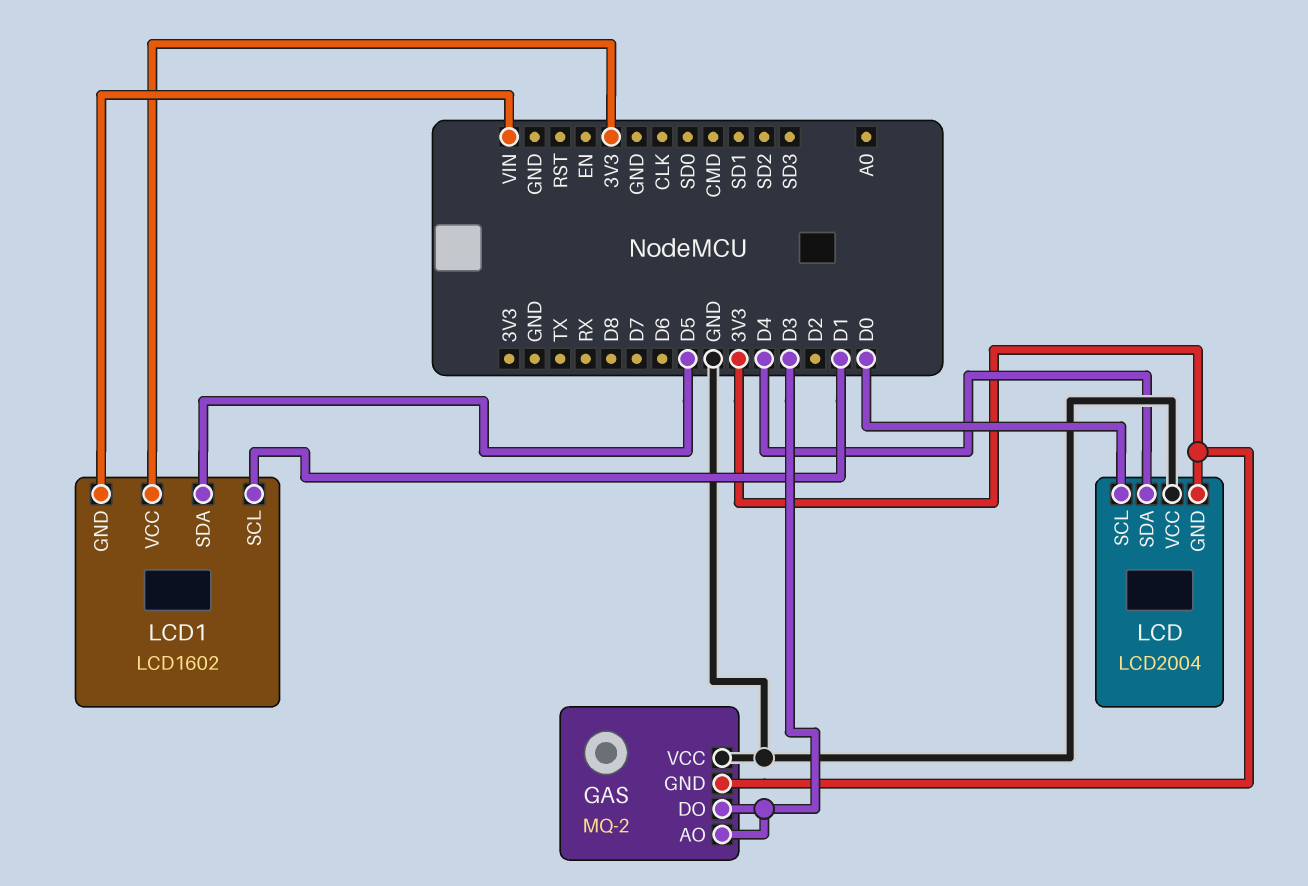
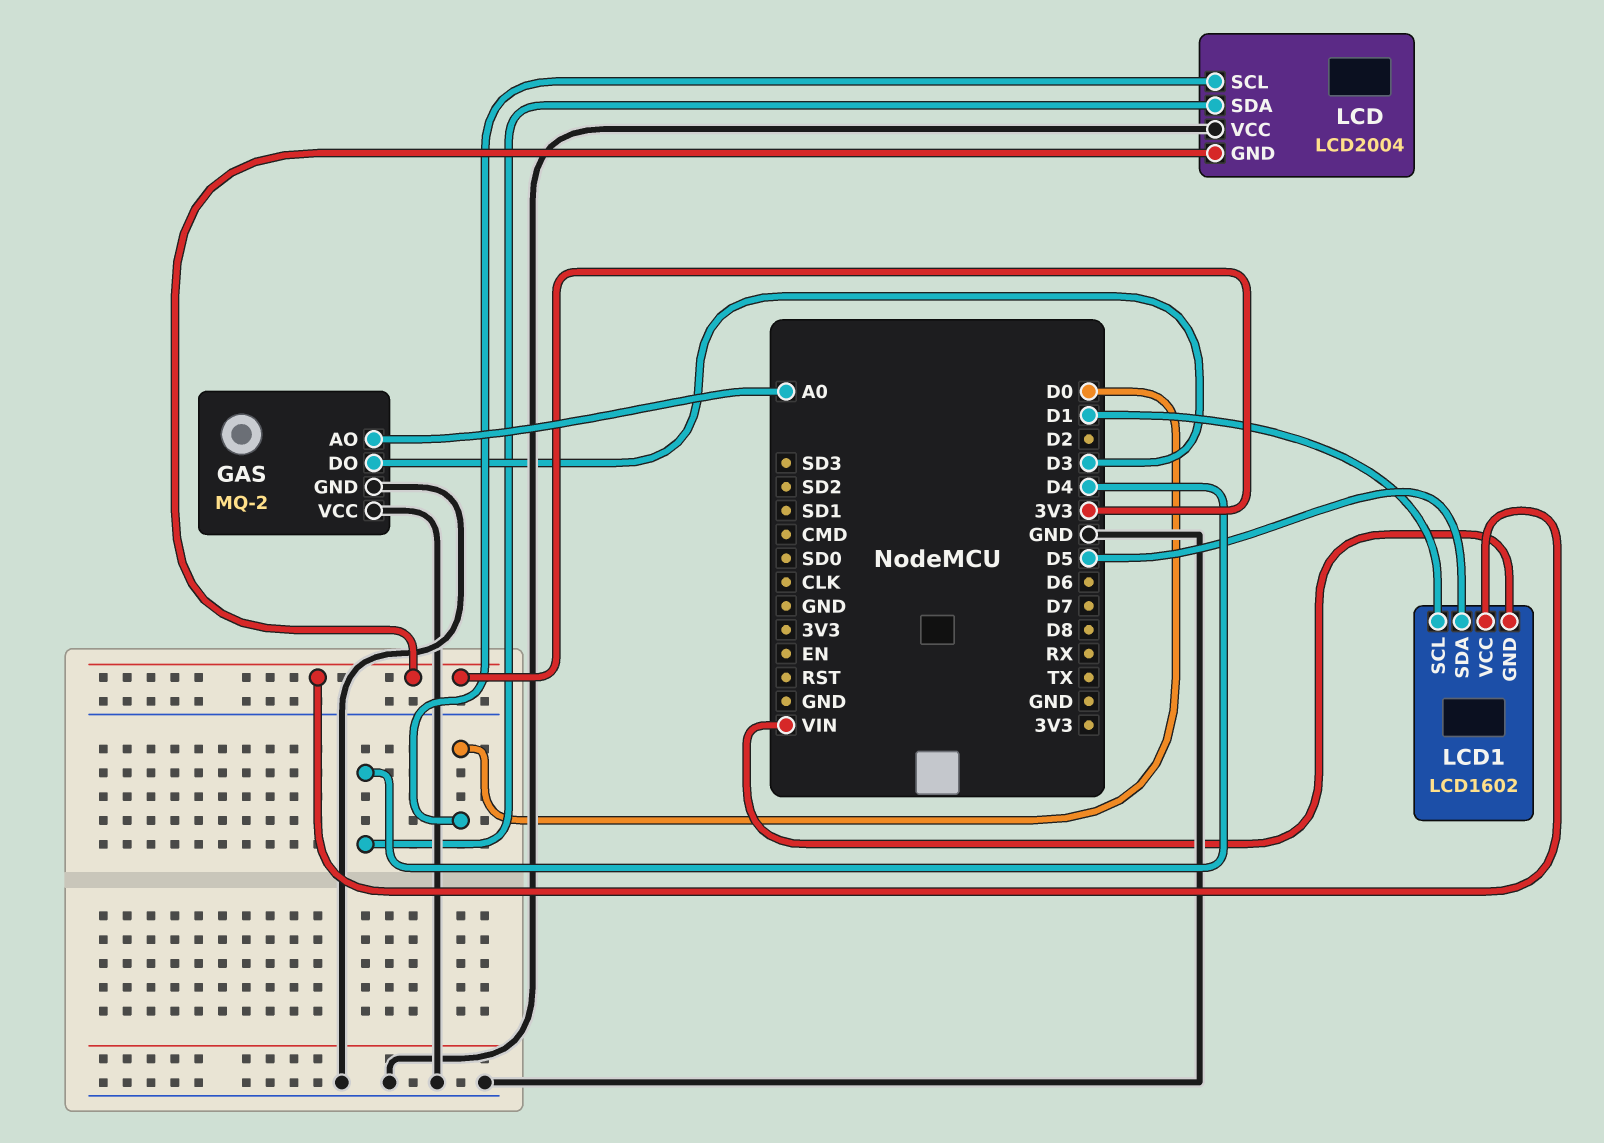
GAS pin AO: D3 -> A0
GAS pin GND: 3V3 -> GND

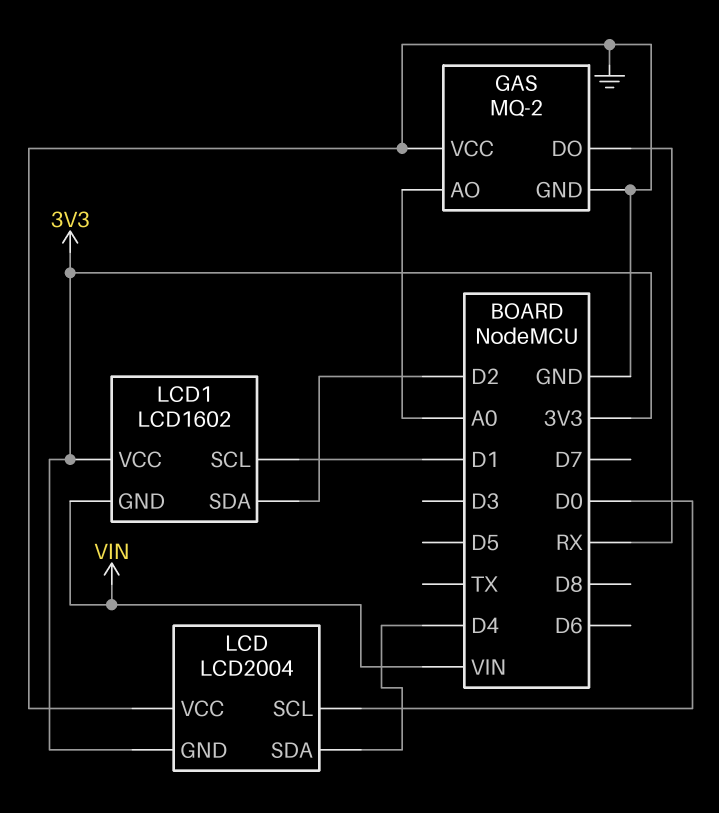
GAS pin DO: D3 -> RX
LCD1 pin SDA: D5 -> D2

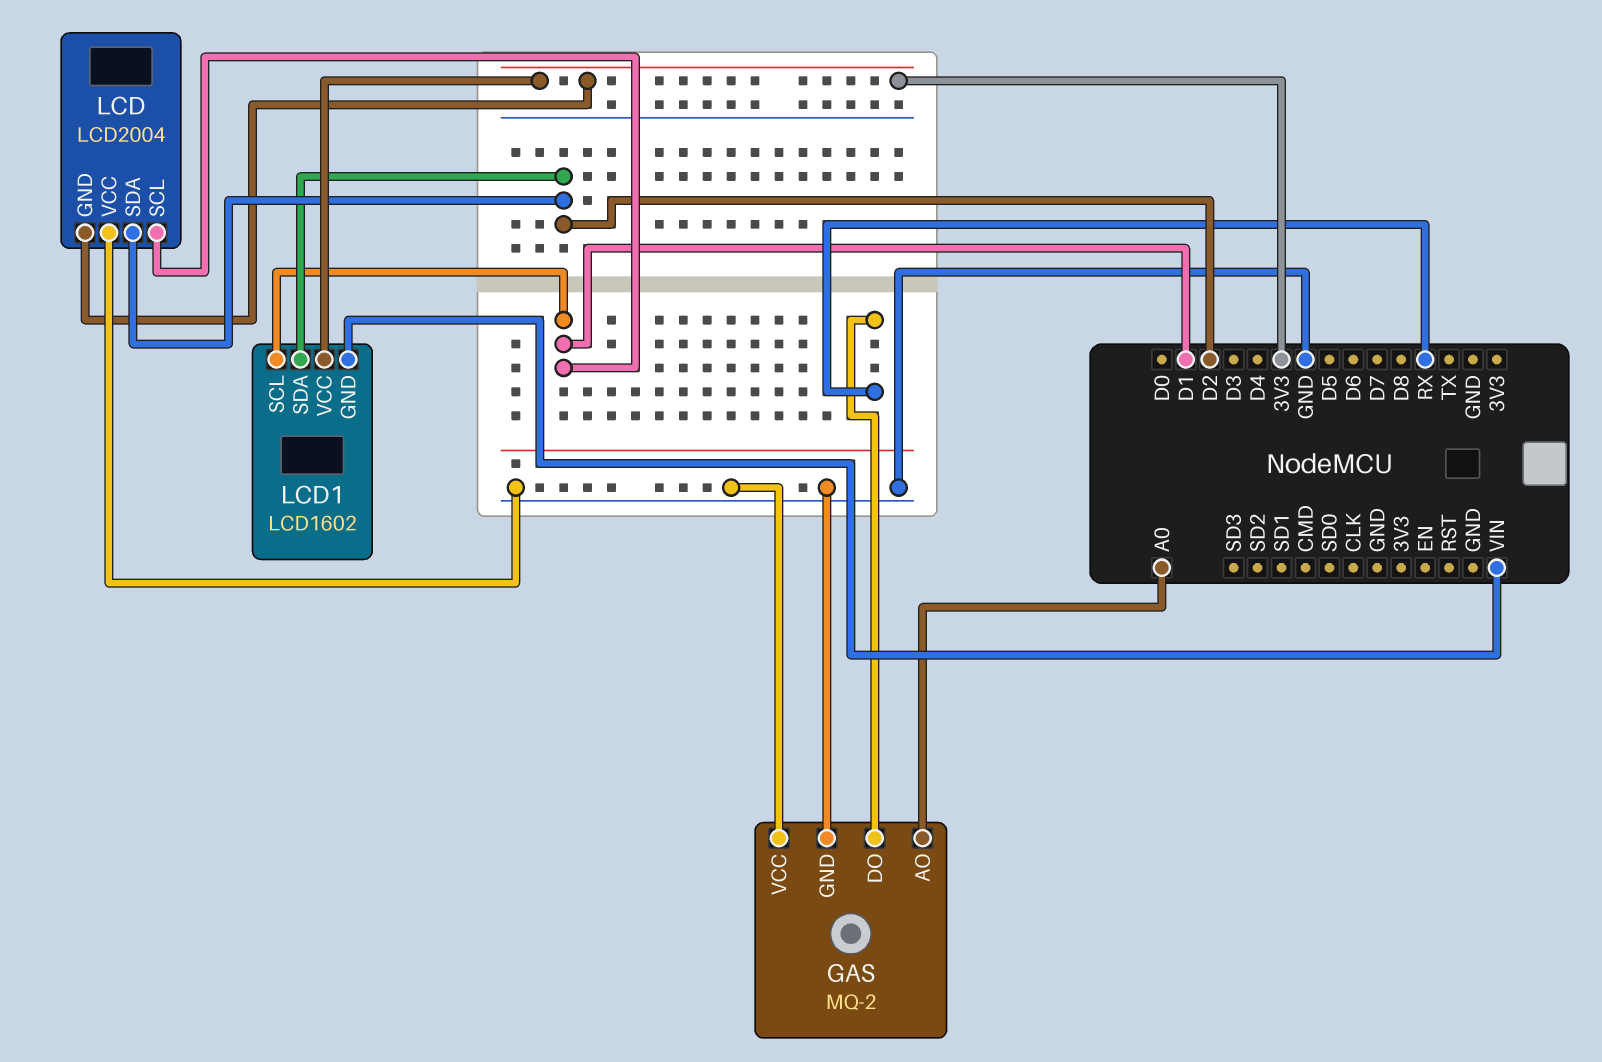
LCD pin SCL: D0 -> D1
LCD pin SDA: D4 -> D2

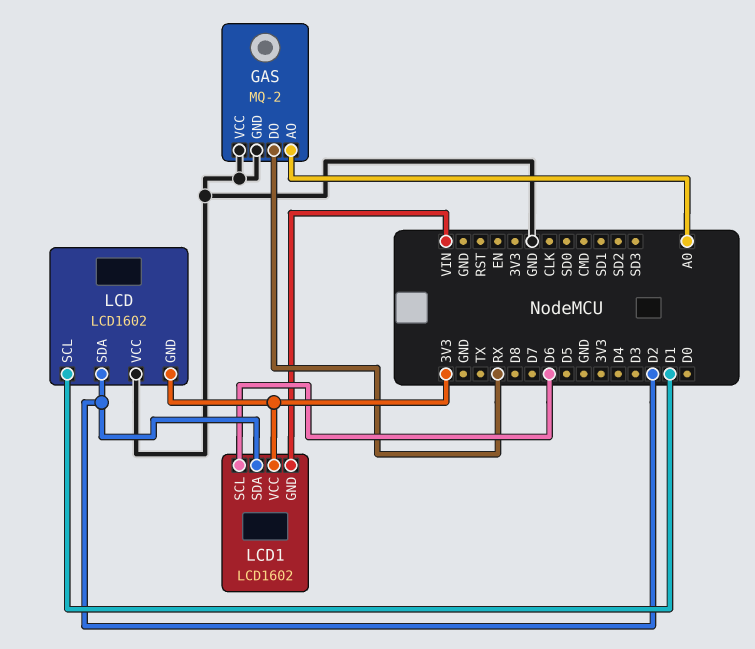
LCD: LCD2004 -> LCD1602
LCD1 pin SCL: D1 -> D6

